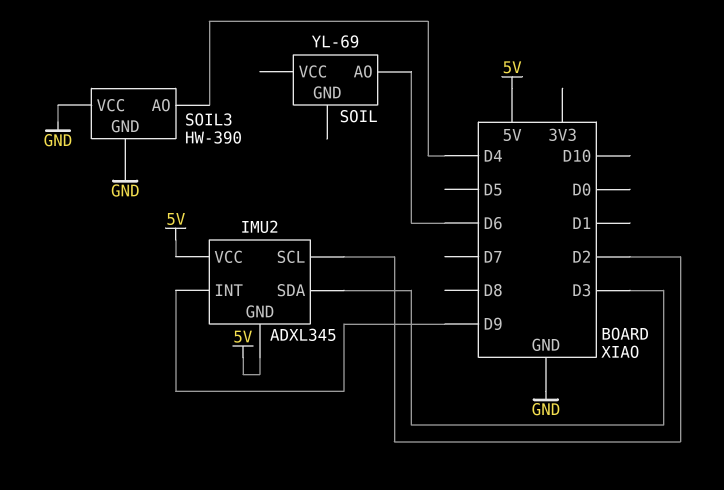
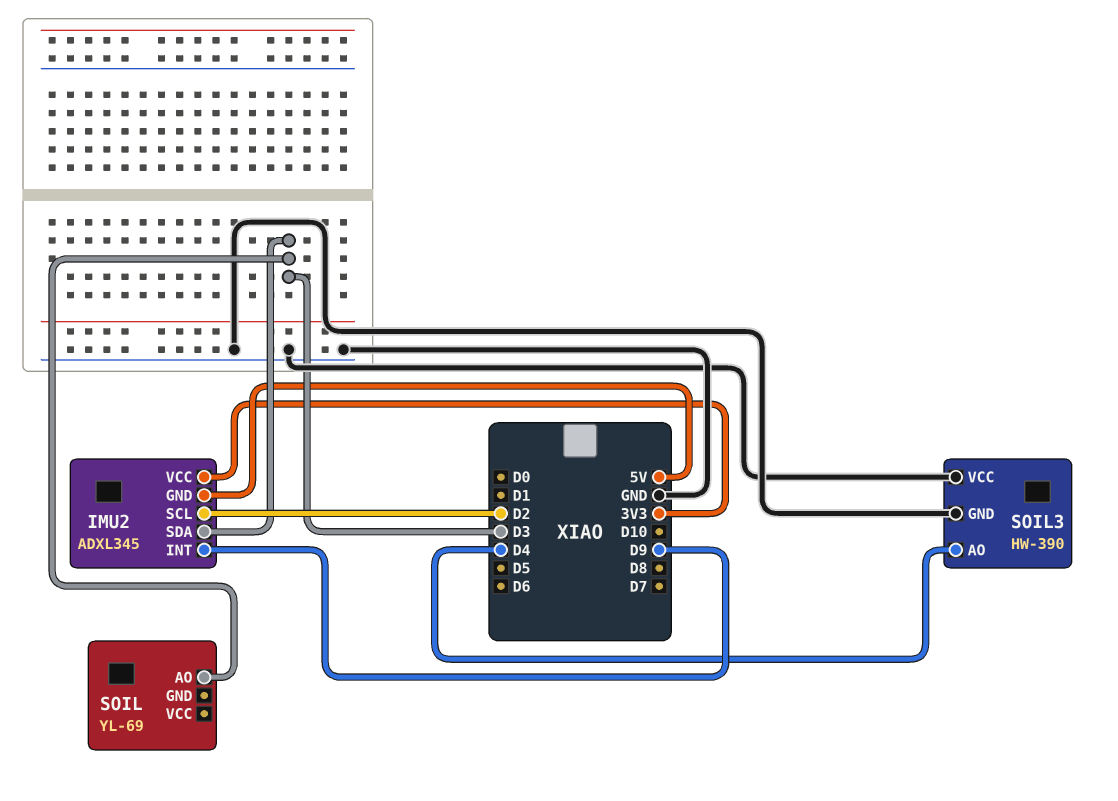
IMU2 pin VCC: 5V -> 3V3
SOIL pin AO: D6 -> D3

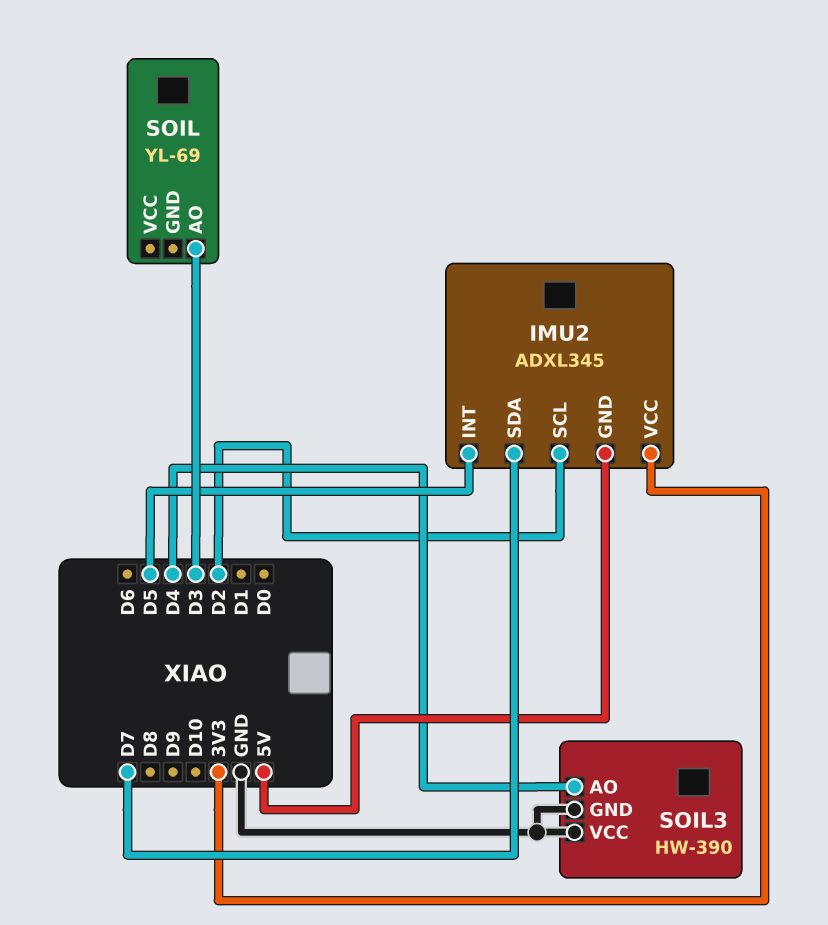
IMU2 pin INT: D9 -> D5
IMU2 pin SDA: D3 -> D7

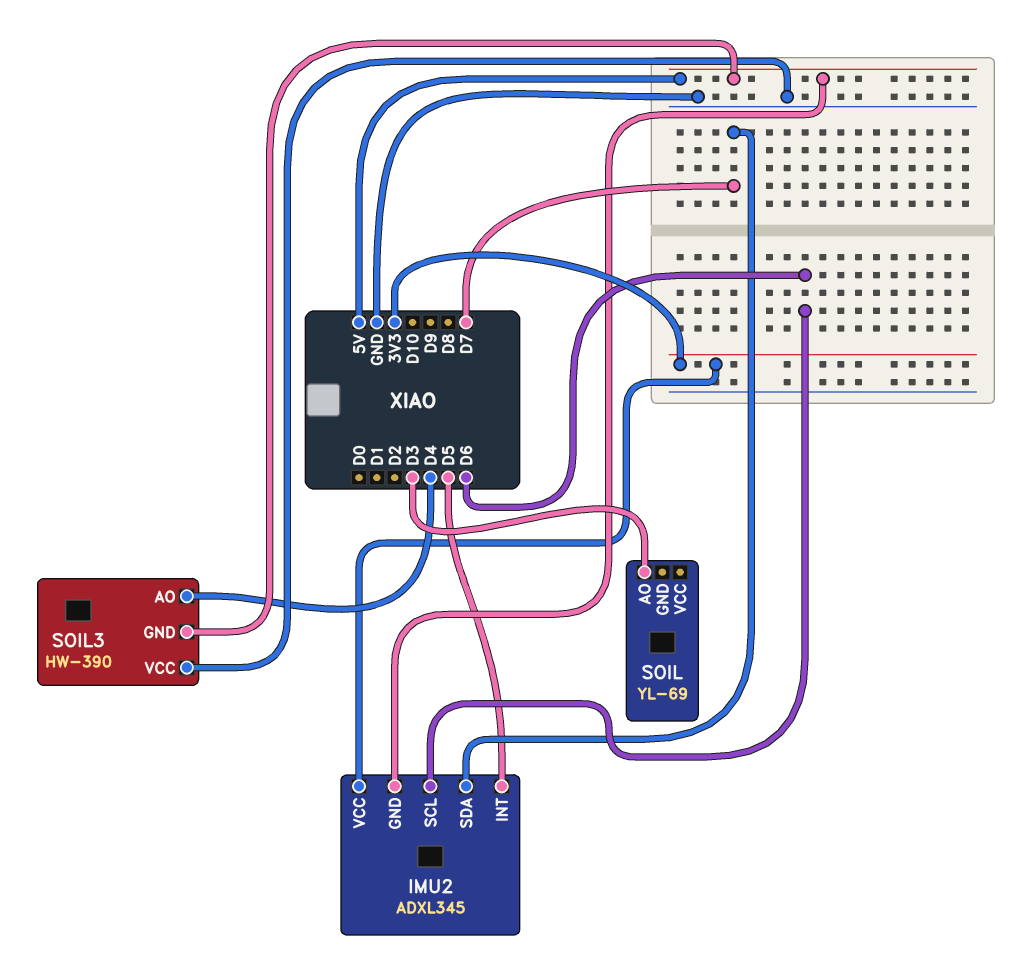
IMU2 pin SCL: D2 -> D6
SOIL3 pin GND: GND -> 5V

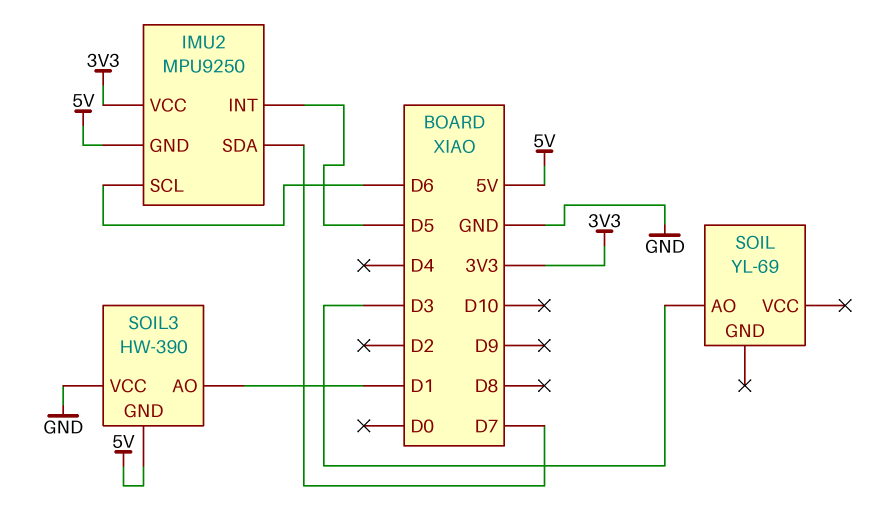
IMU2: ADXL345 -> MPU9250
SOIL3 pin AO: D4 -> D1

